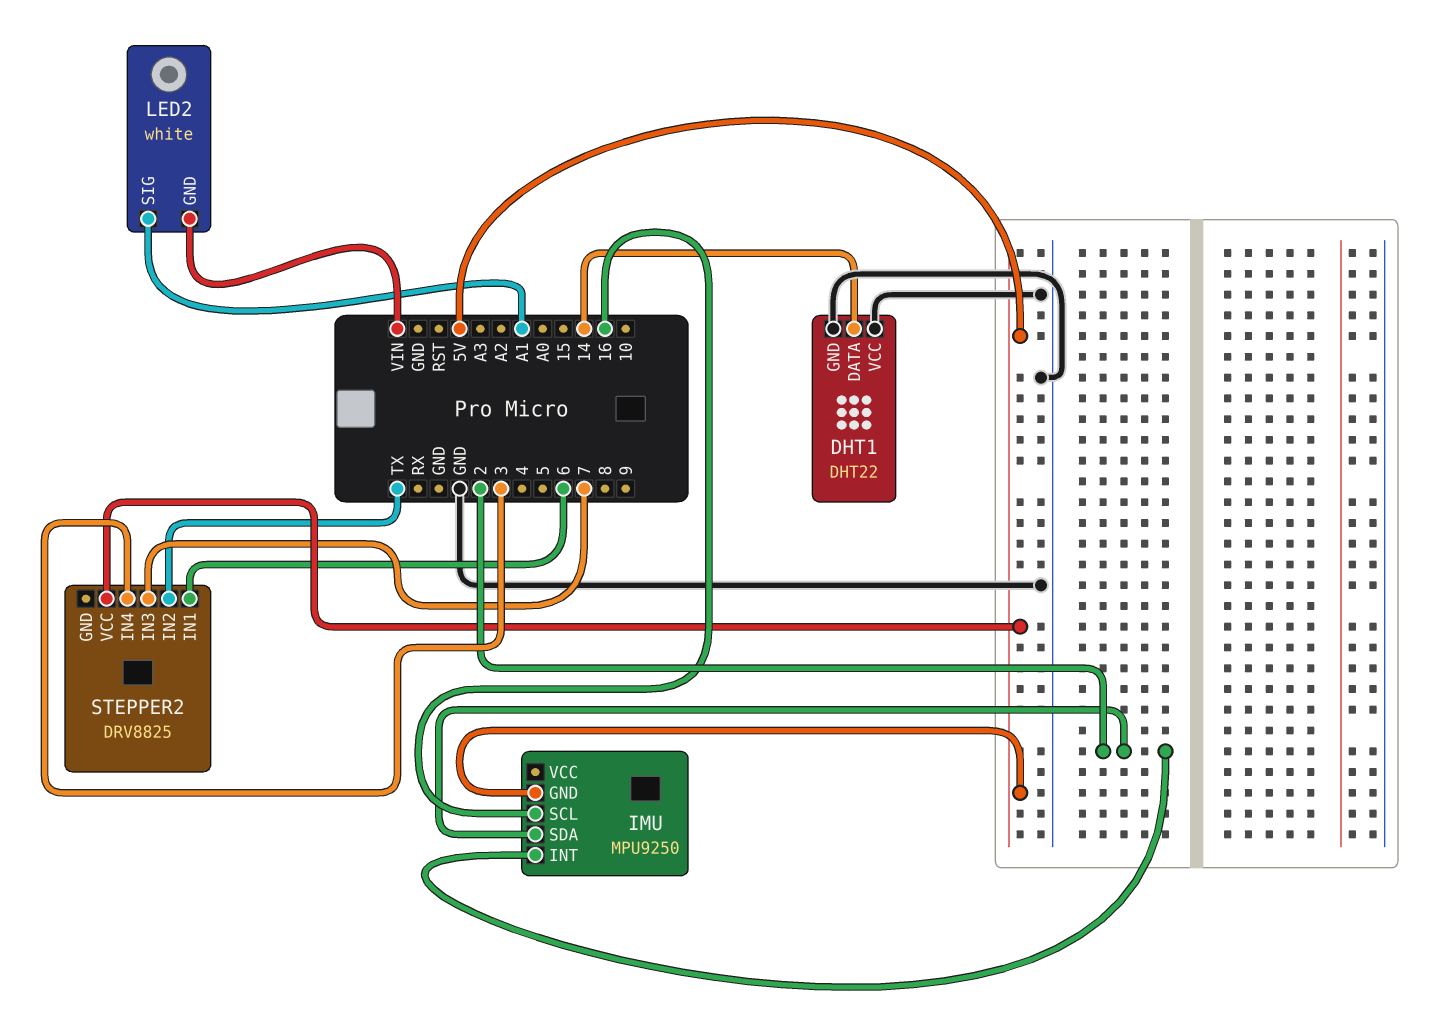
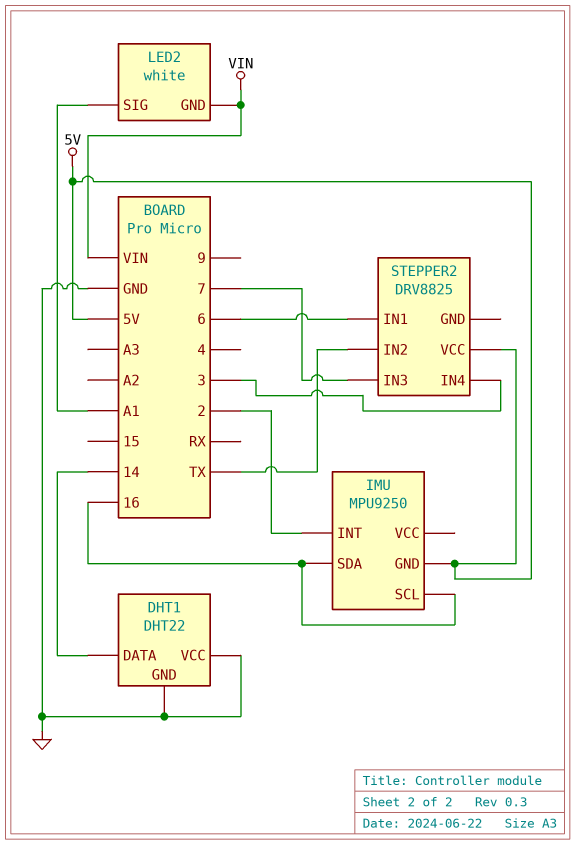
IMU pin SDA: 2 -> 16

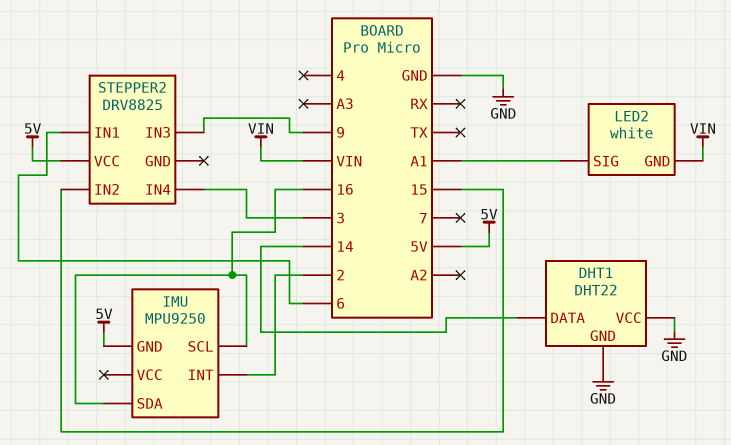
STEPPER2 pin IN2: TX -> 15
STEPPER2 pin IN3: 7 -> 9

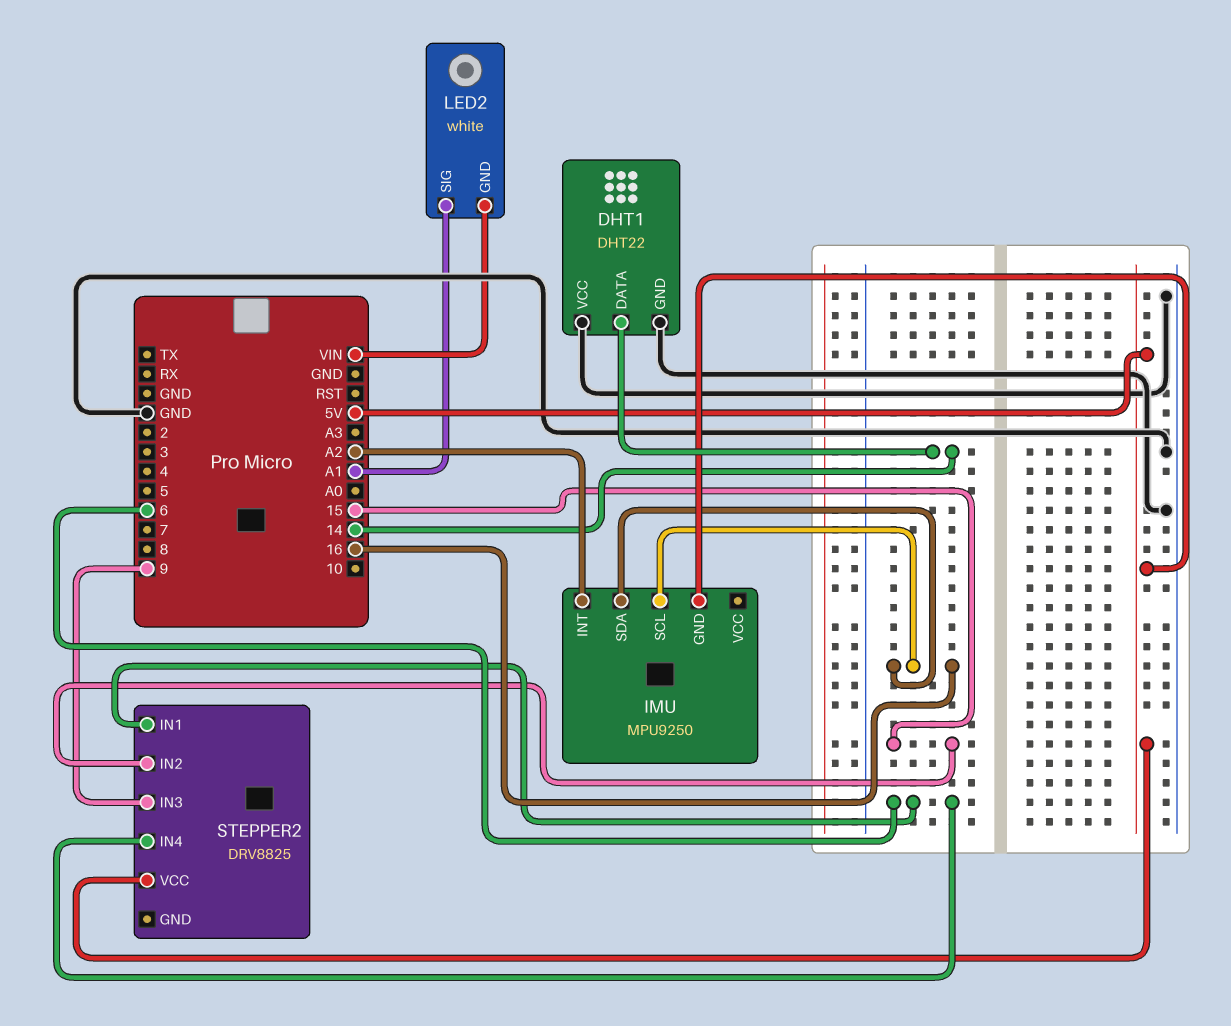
IMU pin INT: 2 -> A2
STEPPER2 pin IN4: 3 -> 6

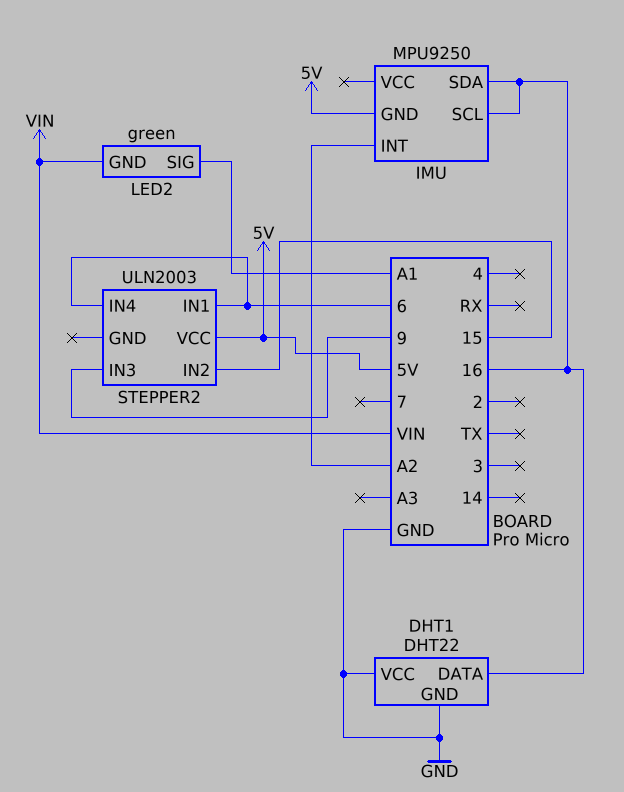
DHT1 pin DATA: 14 -> 16
LED2: white -> green
STEPPER2: DRV8825 -> ULN2003

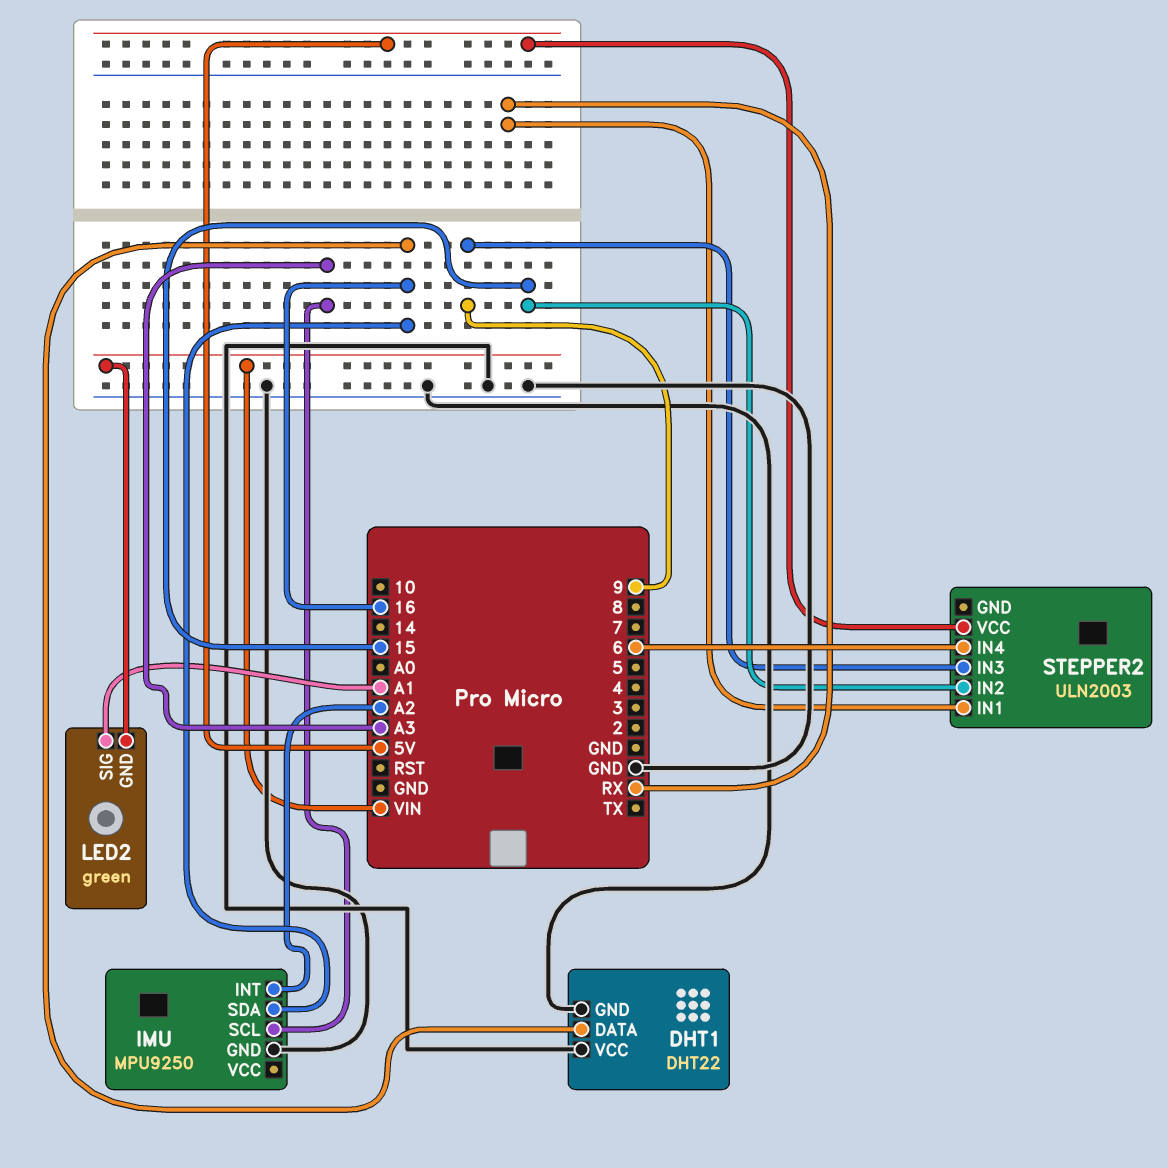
IMU pin GND: 5V -> GND
IMU pin SCL: 16 -> A3
STEPPER2 pin IN1: 6 -> RX

